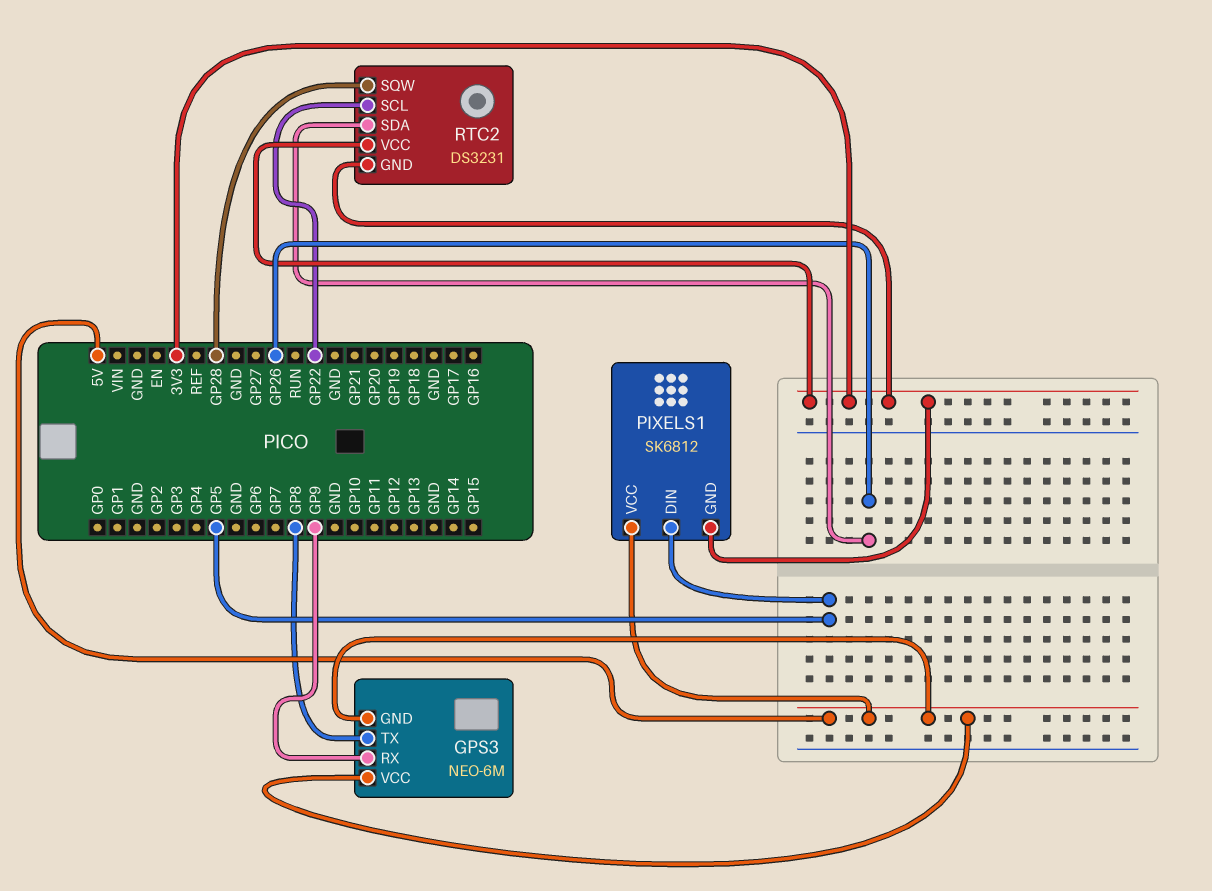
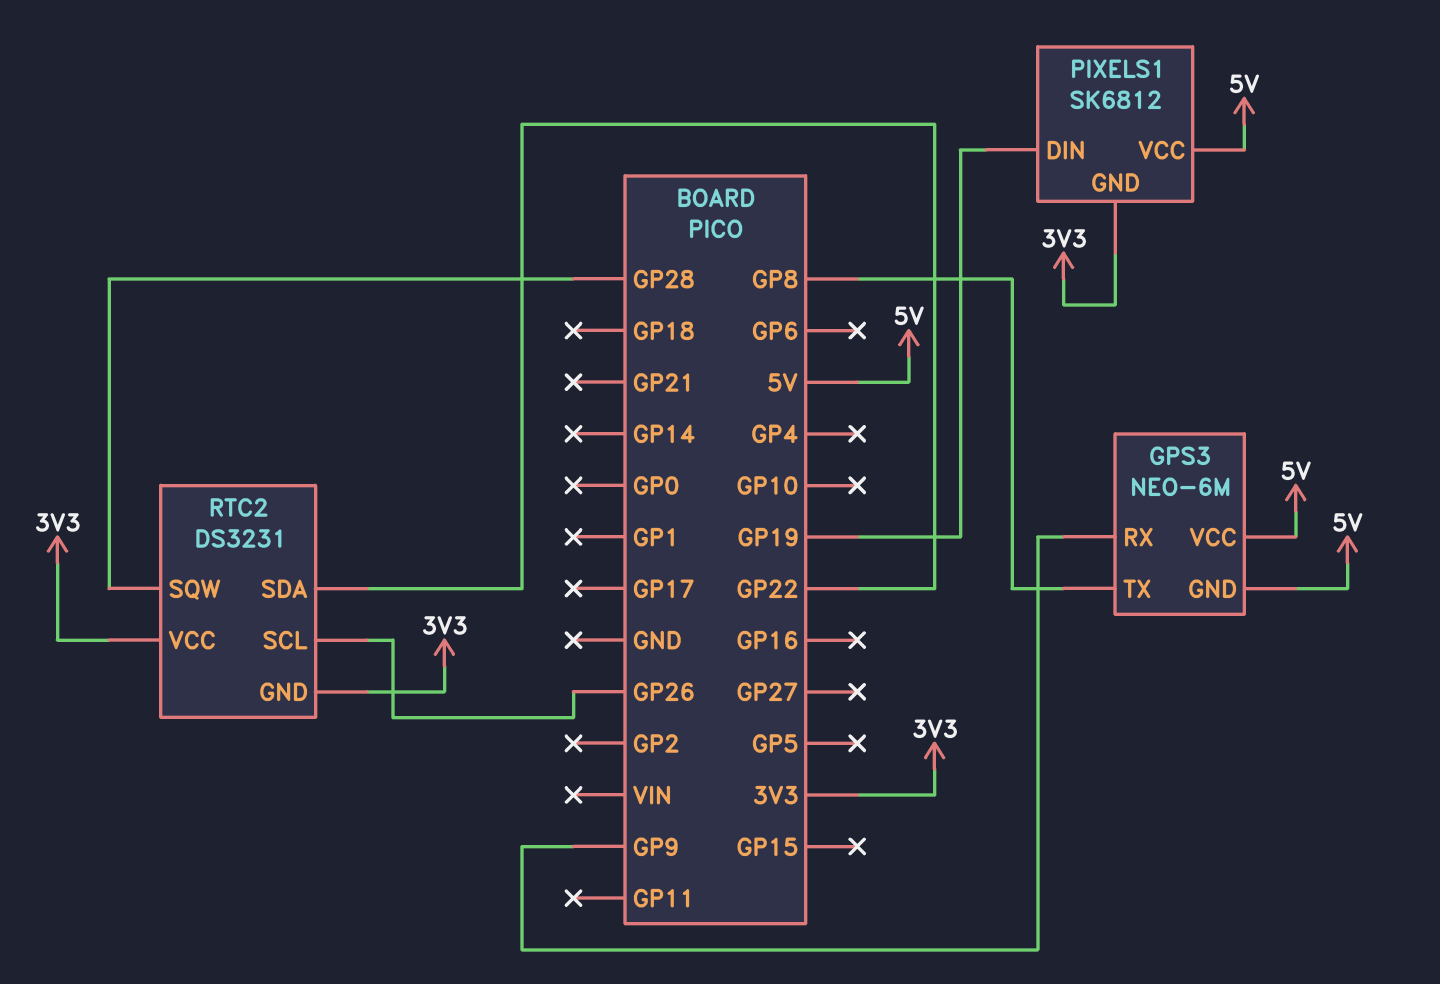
PIXELS1 pin DIN: GP5 -> GP19
RTC2 pin SCL: GP22 -> GP26
RTC2 pin SDA: GP26 -> GP22

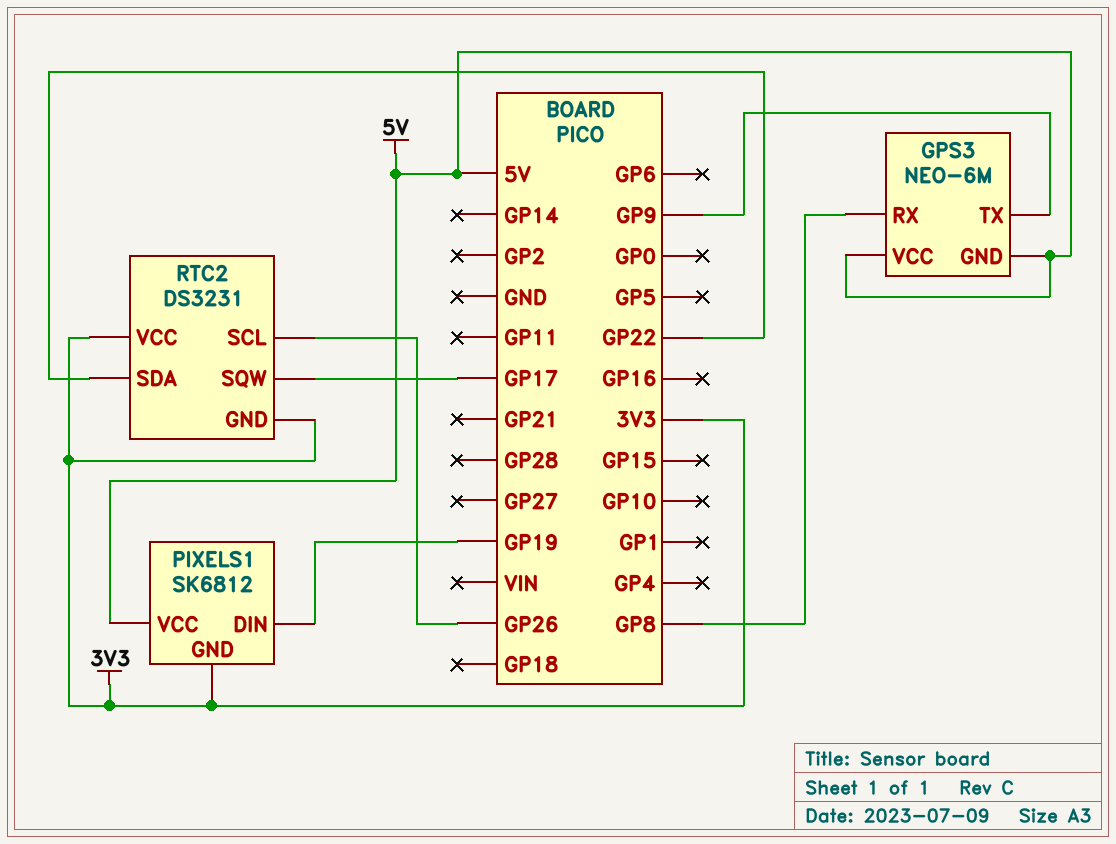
GPS3 pin RX: GP9 -> GP8
GPS3 pin TX: GP8 -> GP9
RTC2 pin SQW: GP28 -> GP17

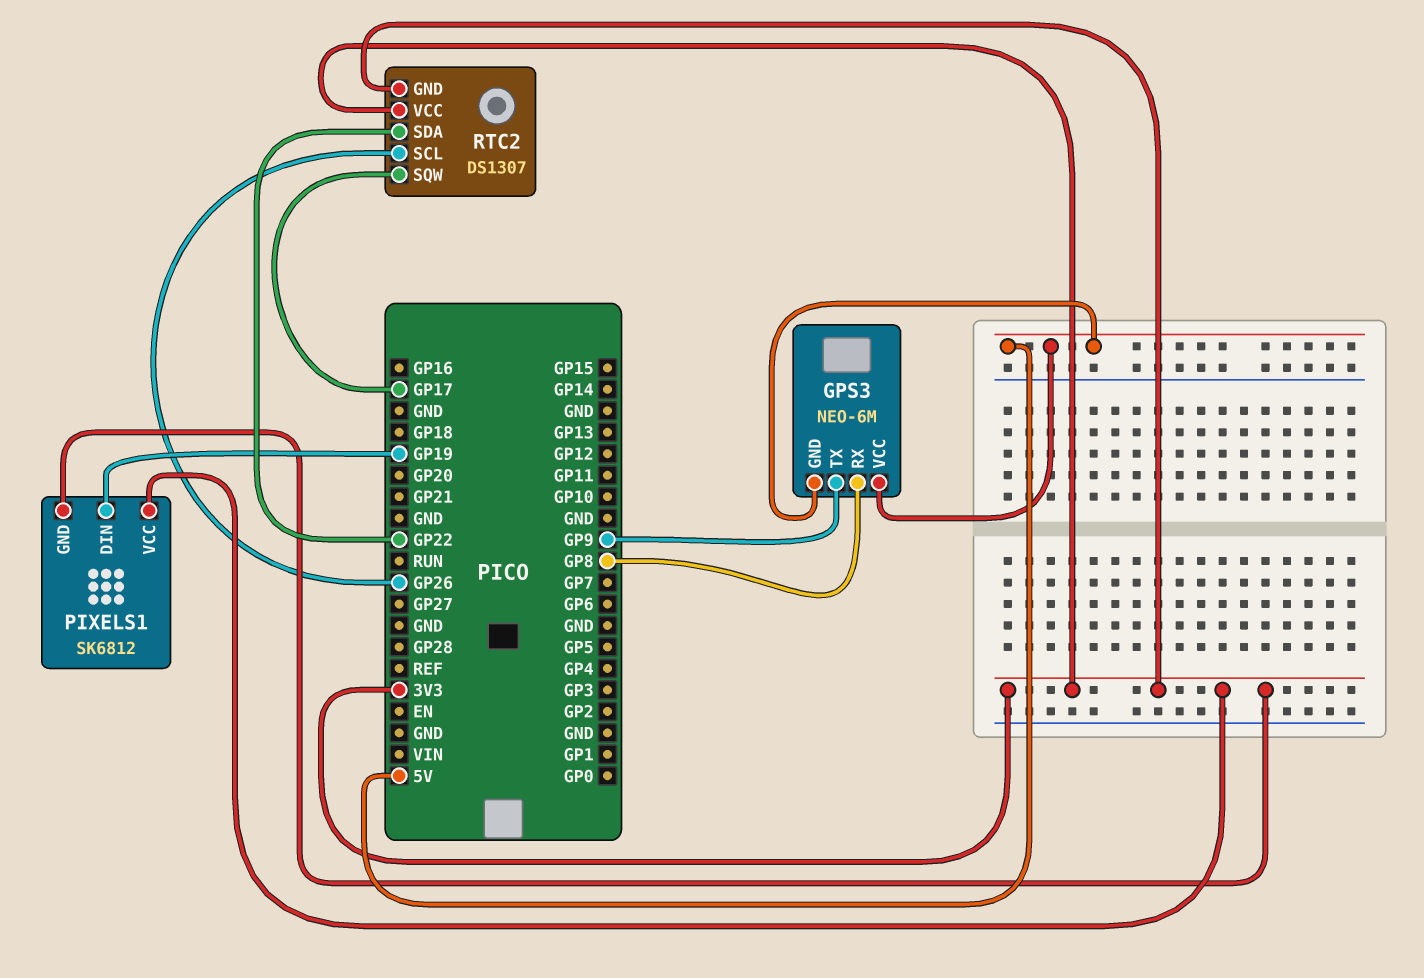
PIXELS1 pin VCC: 5V -> 3V3
RTC2: DS3231 -> DS1307

